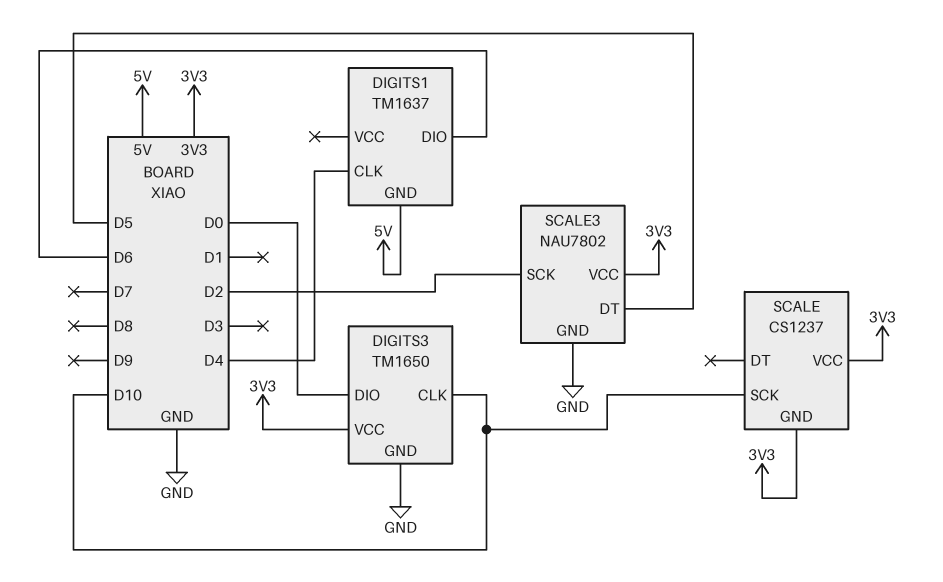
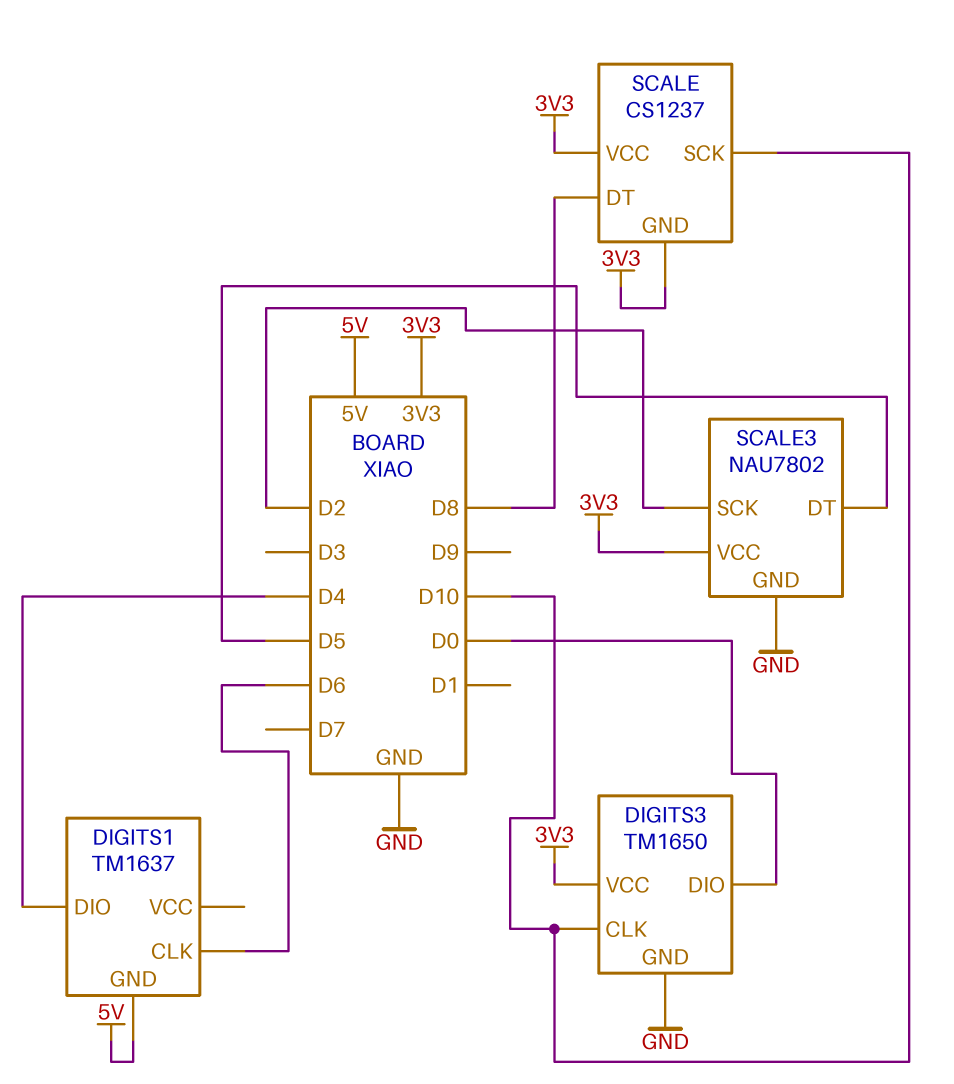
DIGITS1 pin CLK: D4 -> D6
DIGITS1 pin DIO: D6 -> D4
SCALE pin DT: none -> D8

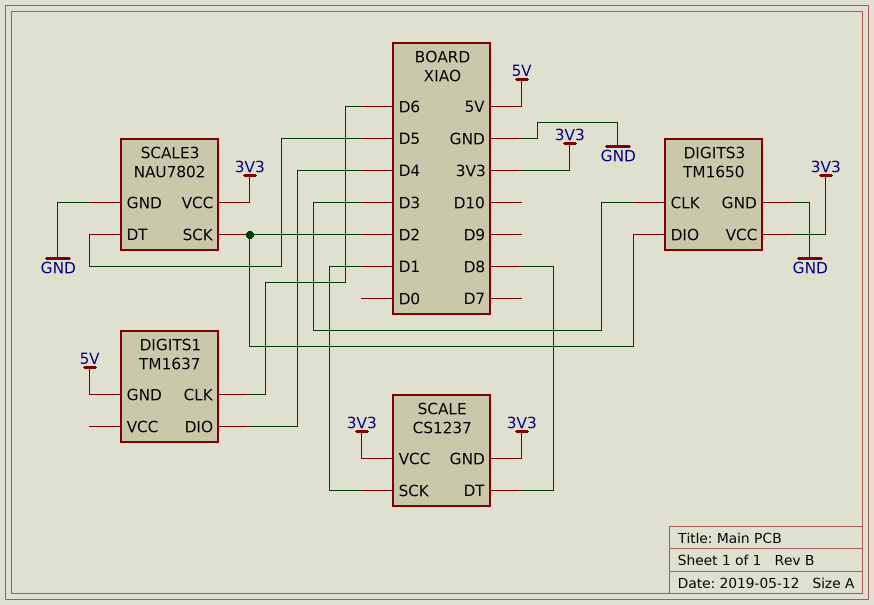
DIGITS3 pin CLK: D10 -> D3
DIGITS3 pin DIO: D0 -> D2
SCALE pin SCK: D10 -> D1

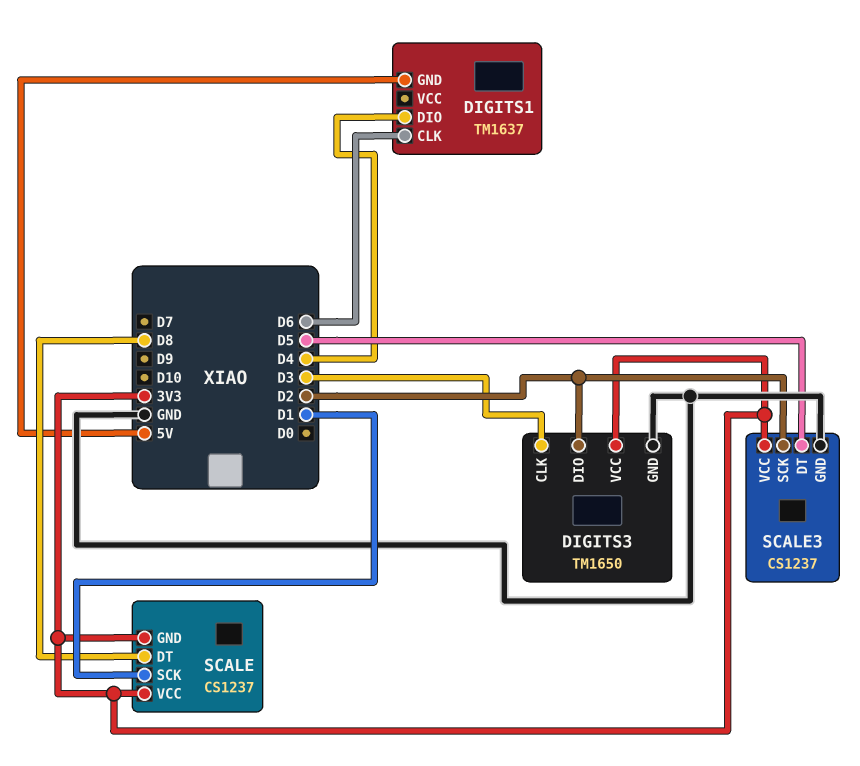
SCALE3: NAU7802 -> CS1237

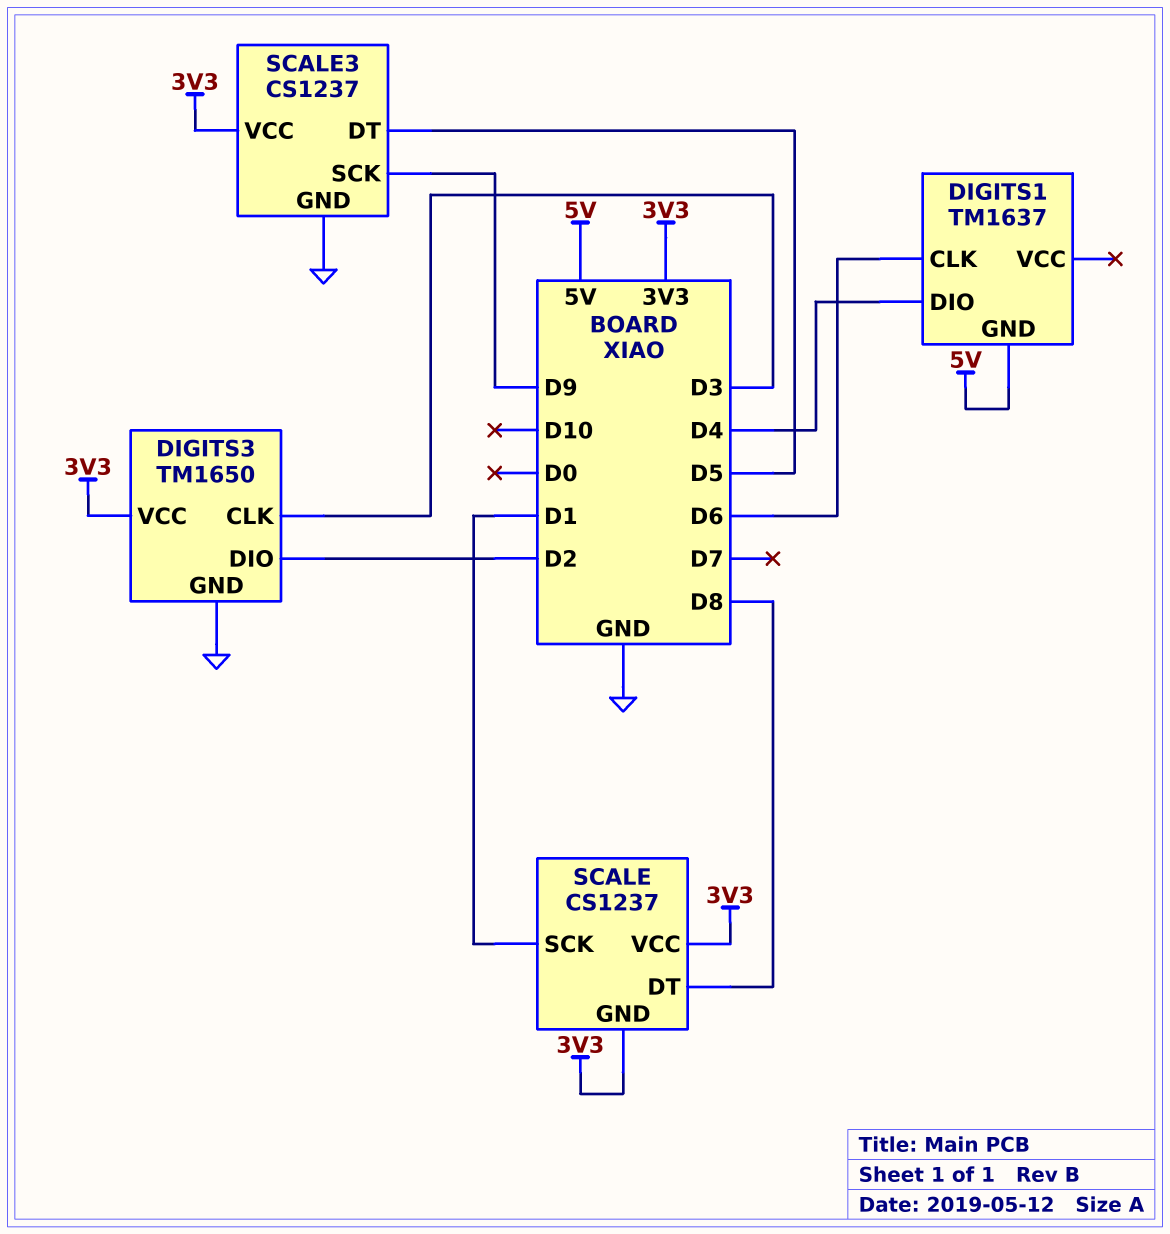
SCALE3 pin SCK: D2 -> D9

